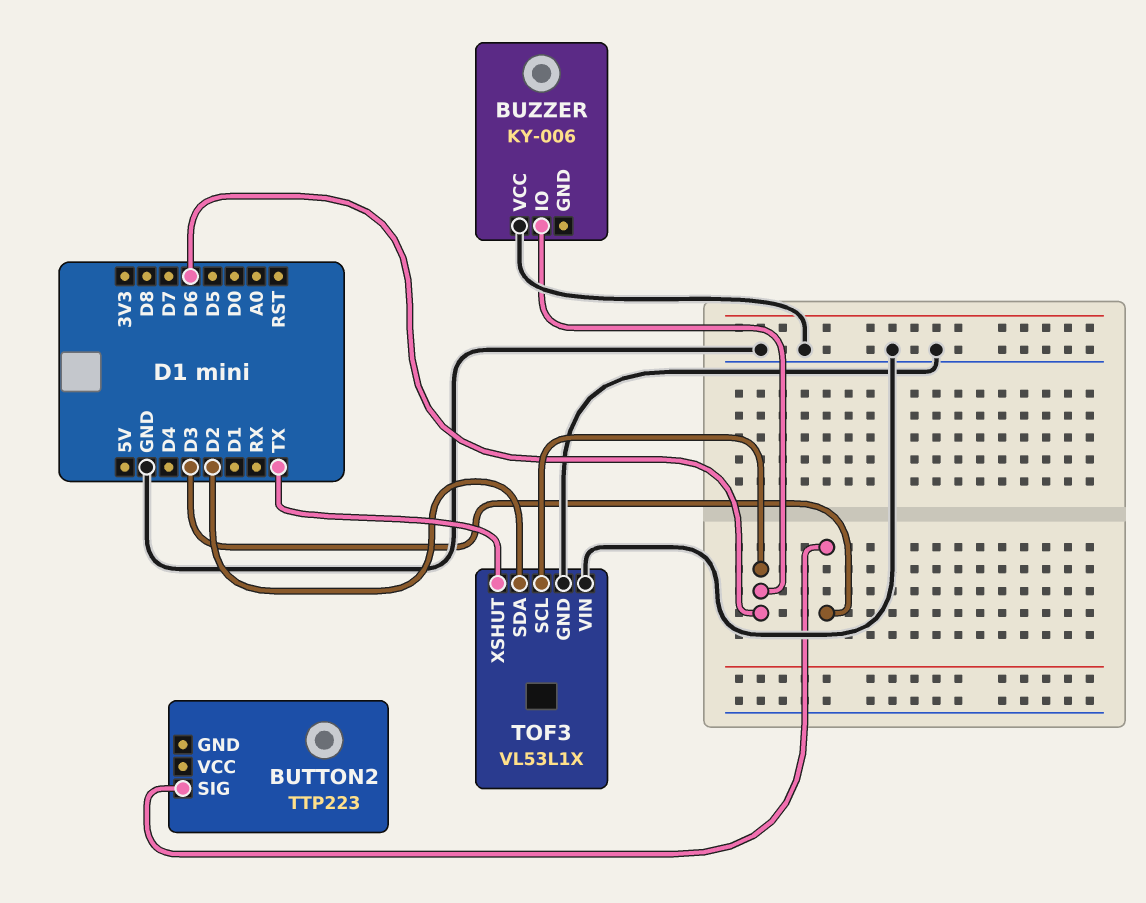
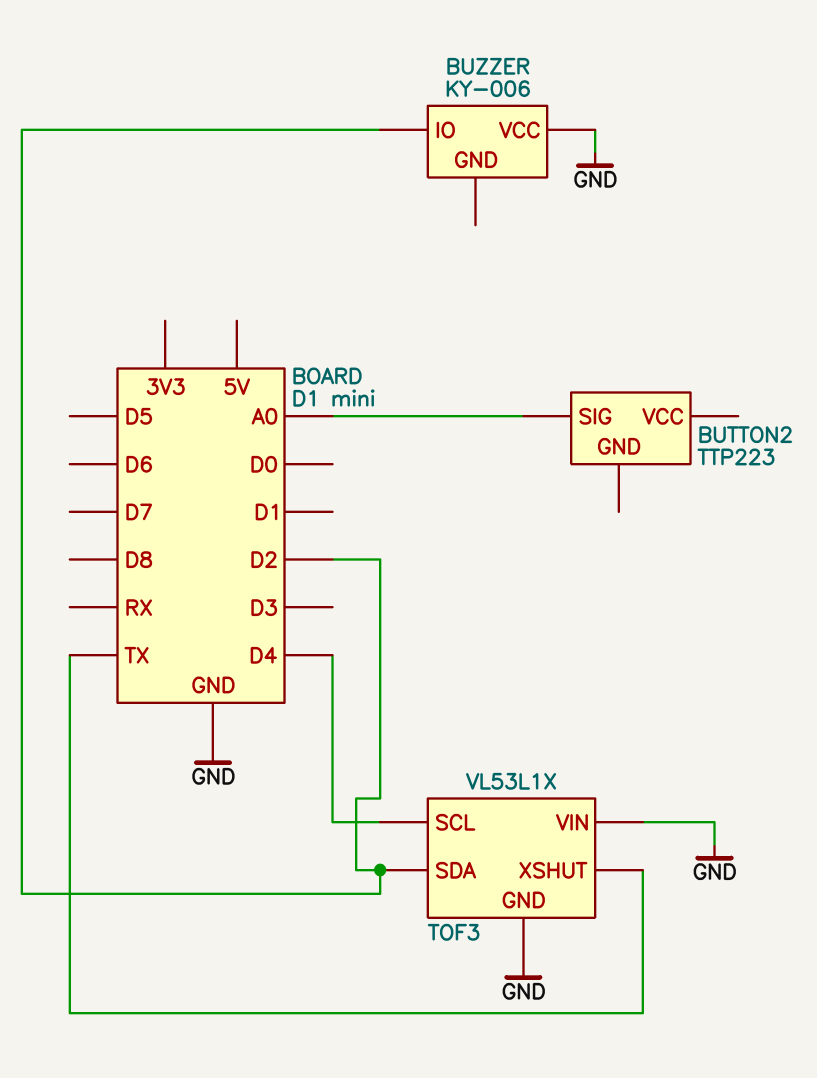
BUTTON2 pin SIG: D3 -> A0
BUZZER pin IO: D6 -> D2
TOF3 pin SCL: D6 -> D4

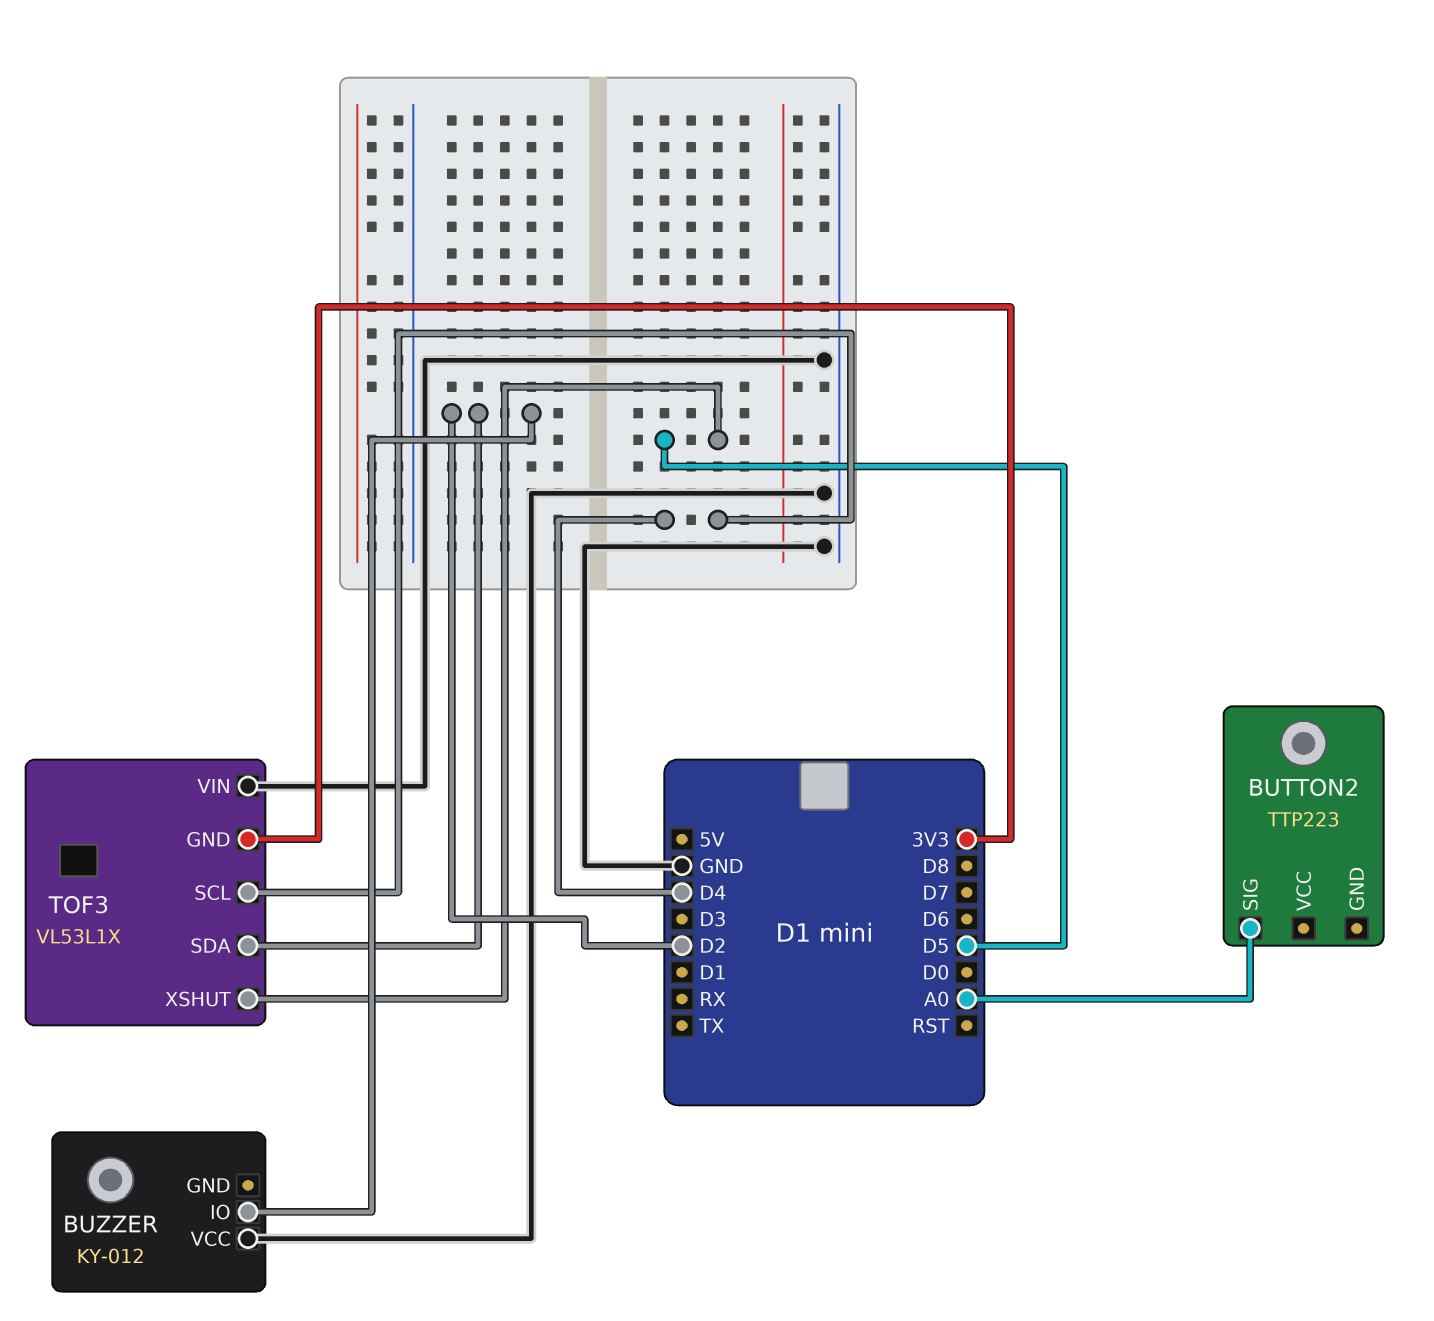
BUZZER: KY-006 -> KY-012
TOF3 pin GND: GND -> 3V3
TOF3 pin XSHUT: TX -> D5

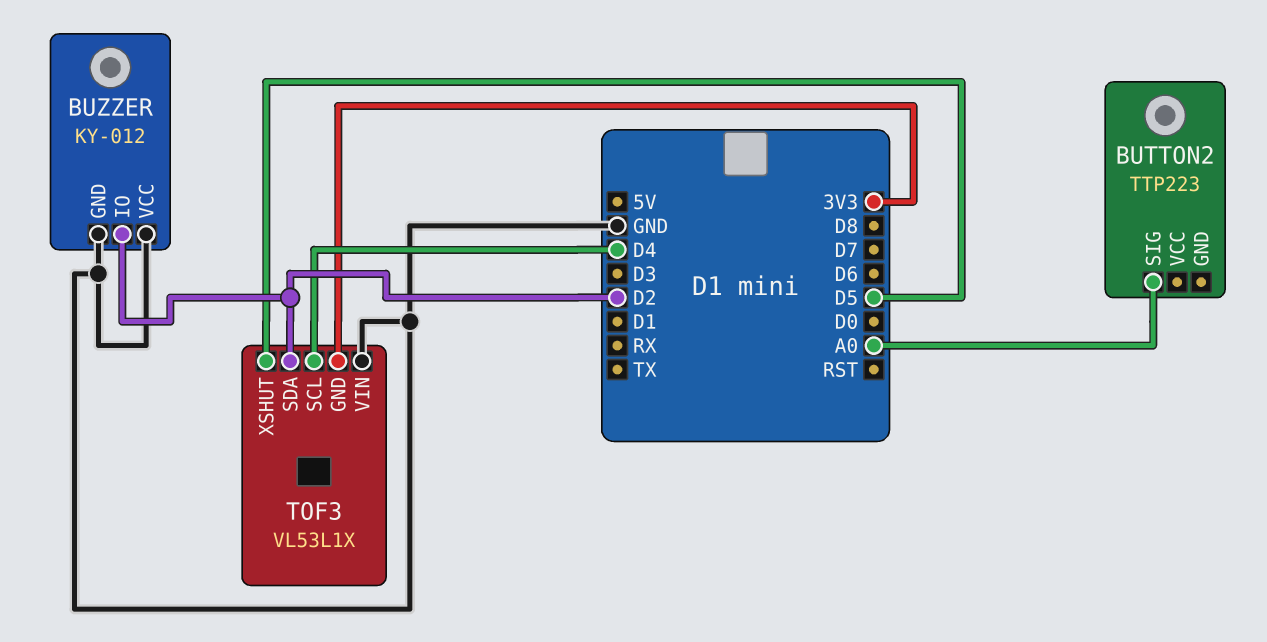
BUZZER pin GND: none -> GND

